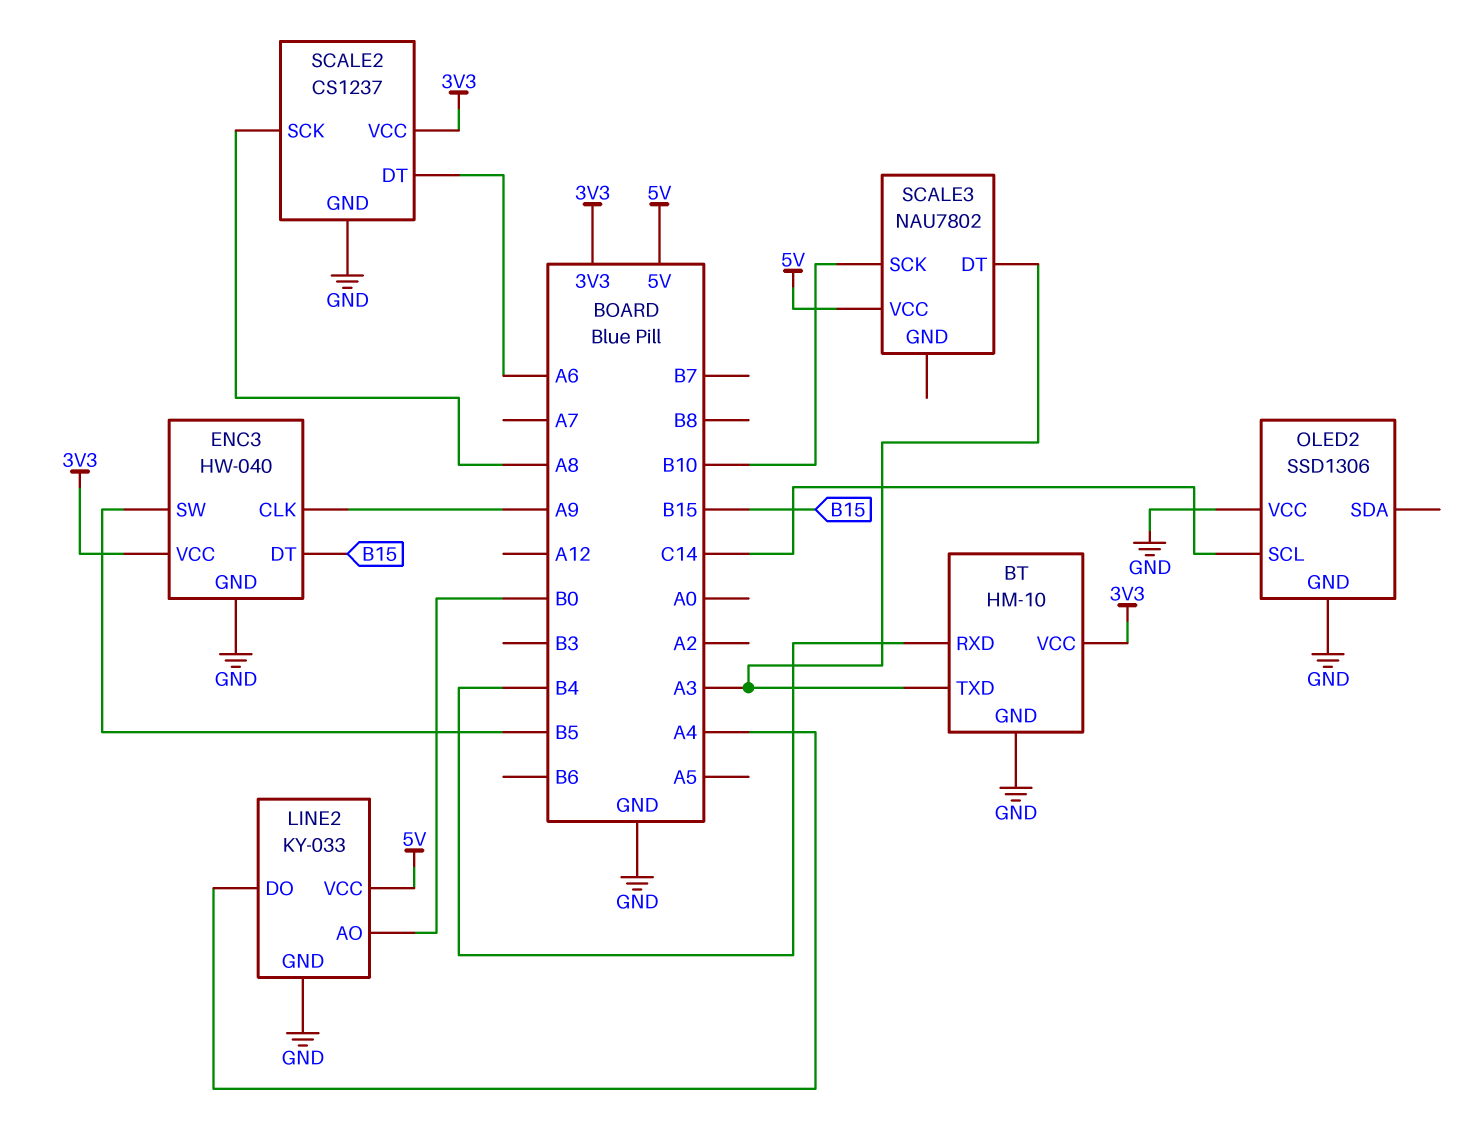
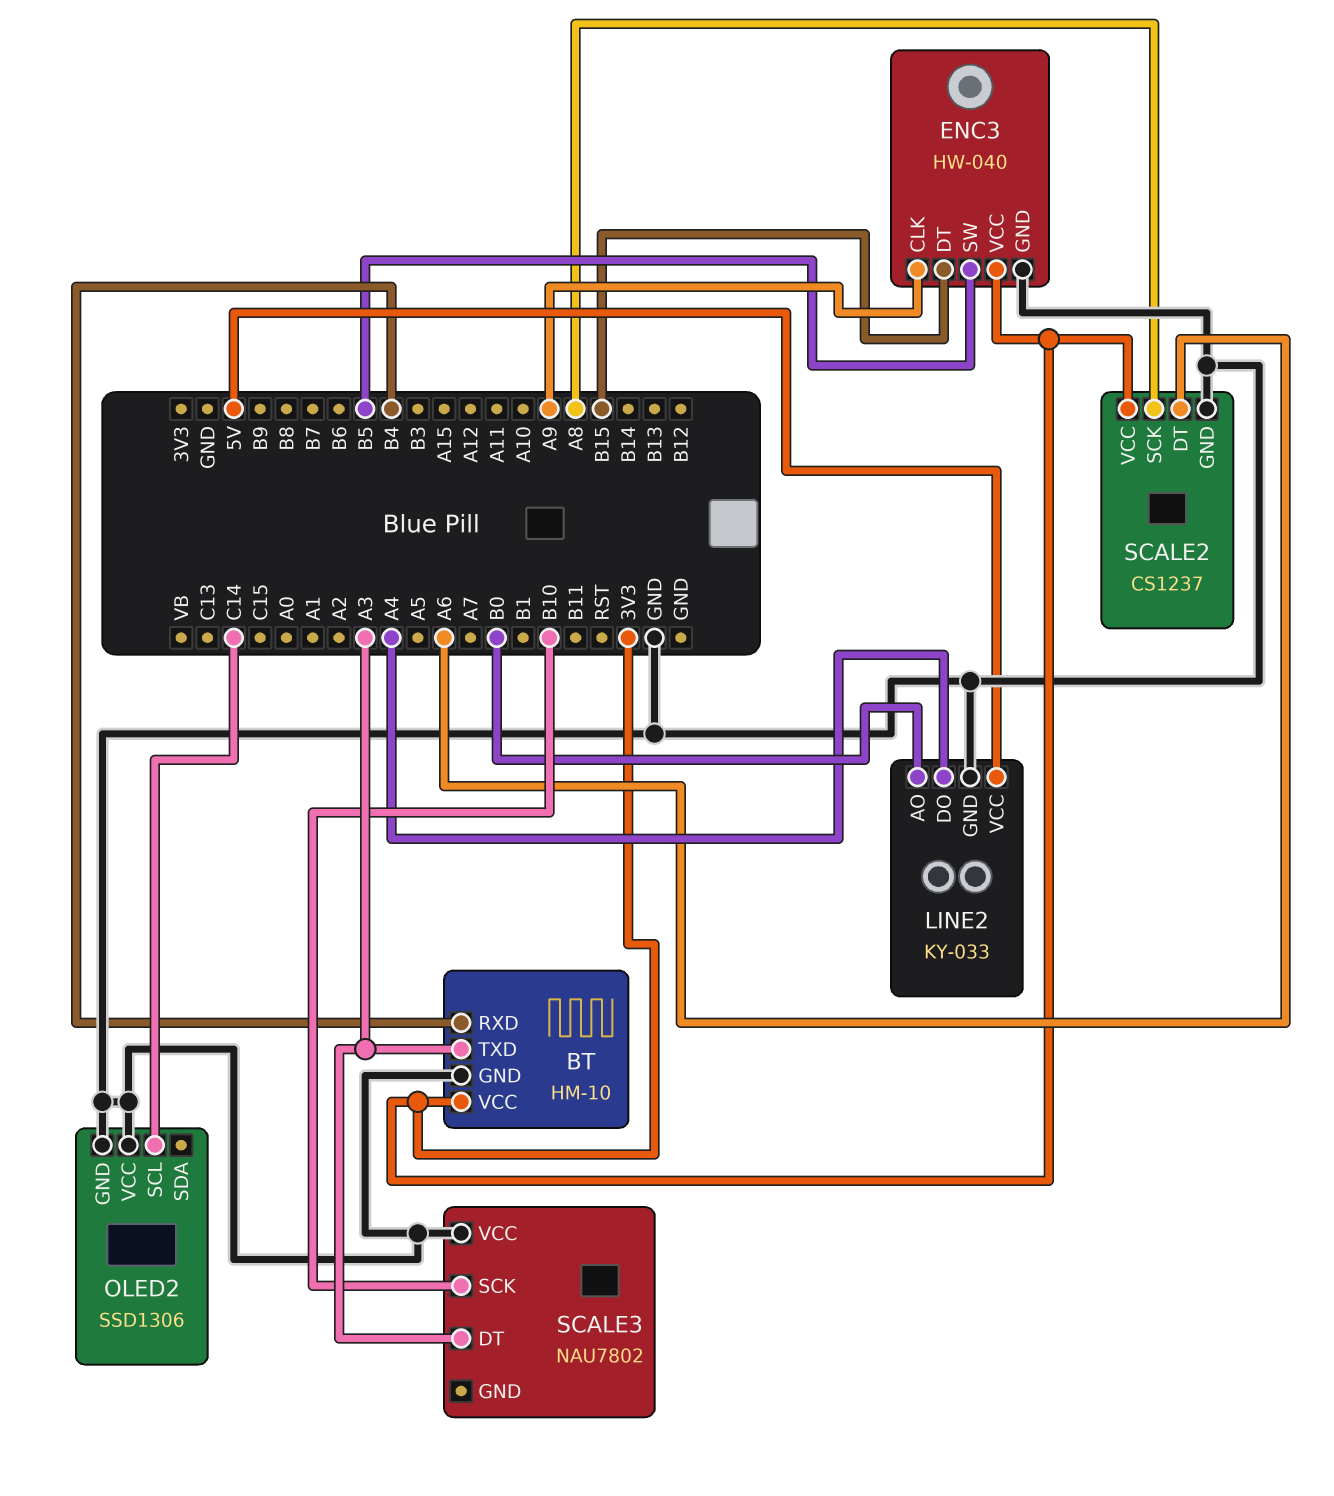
SCALE3 pin VCC: 5V -> GND

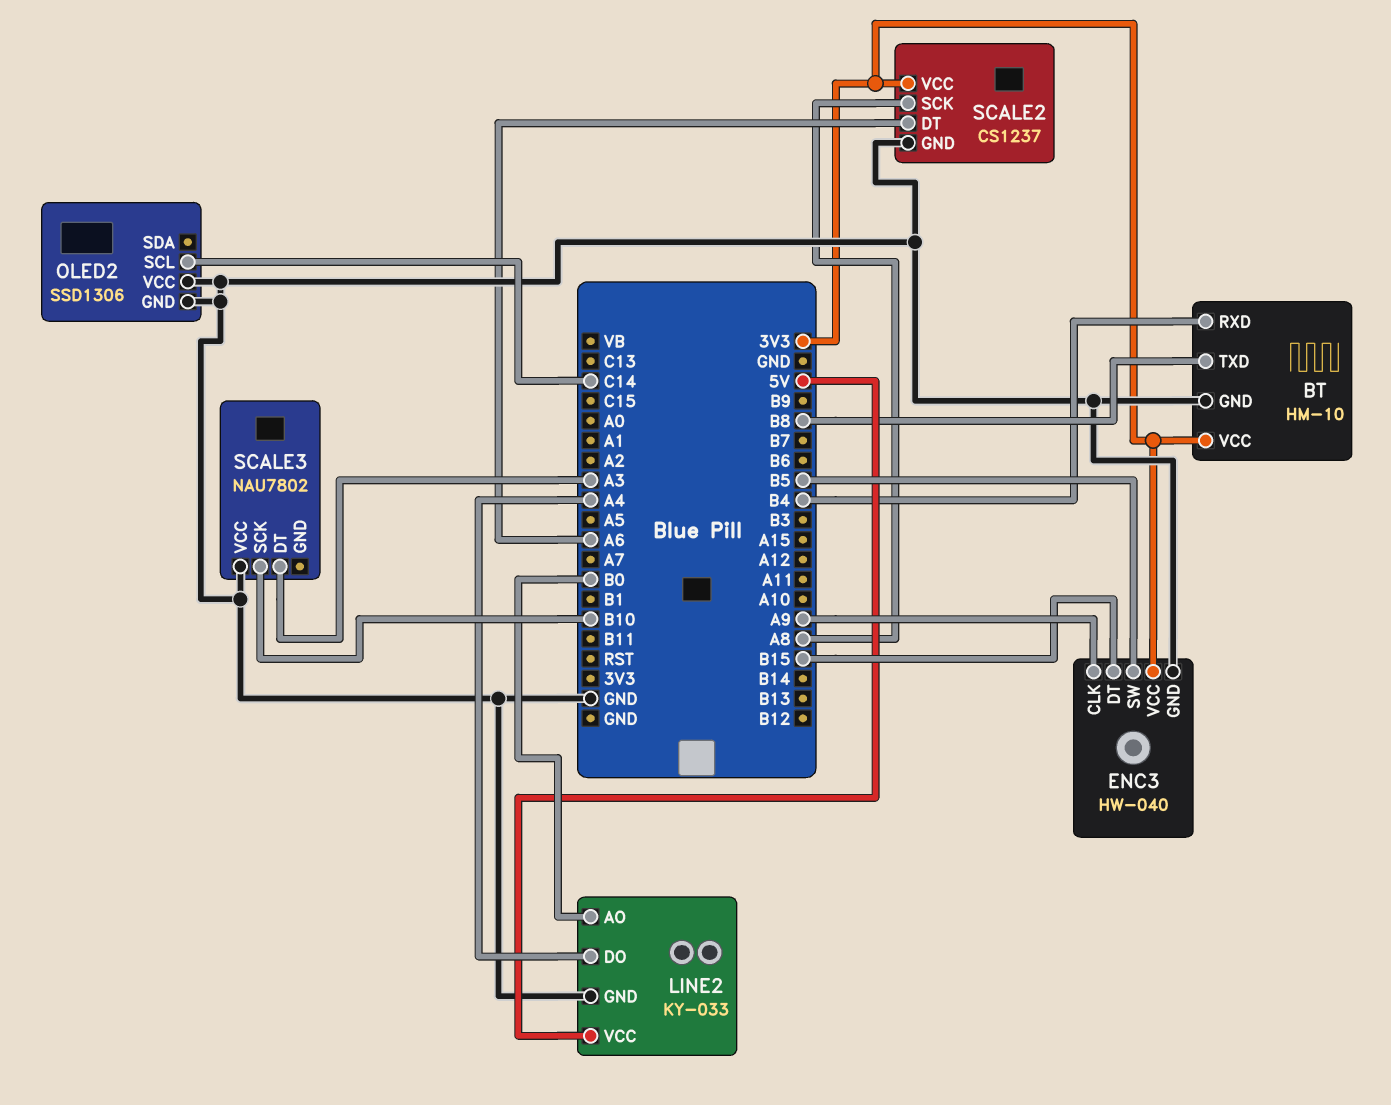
BT pin TXD: A3 -> B8

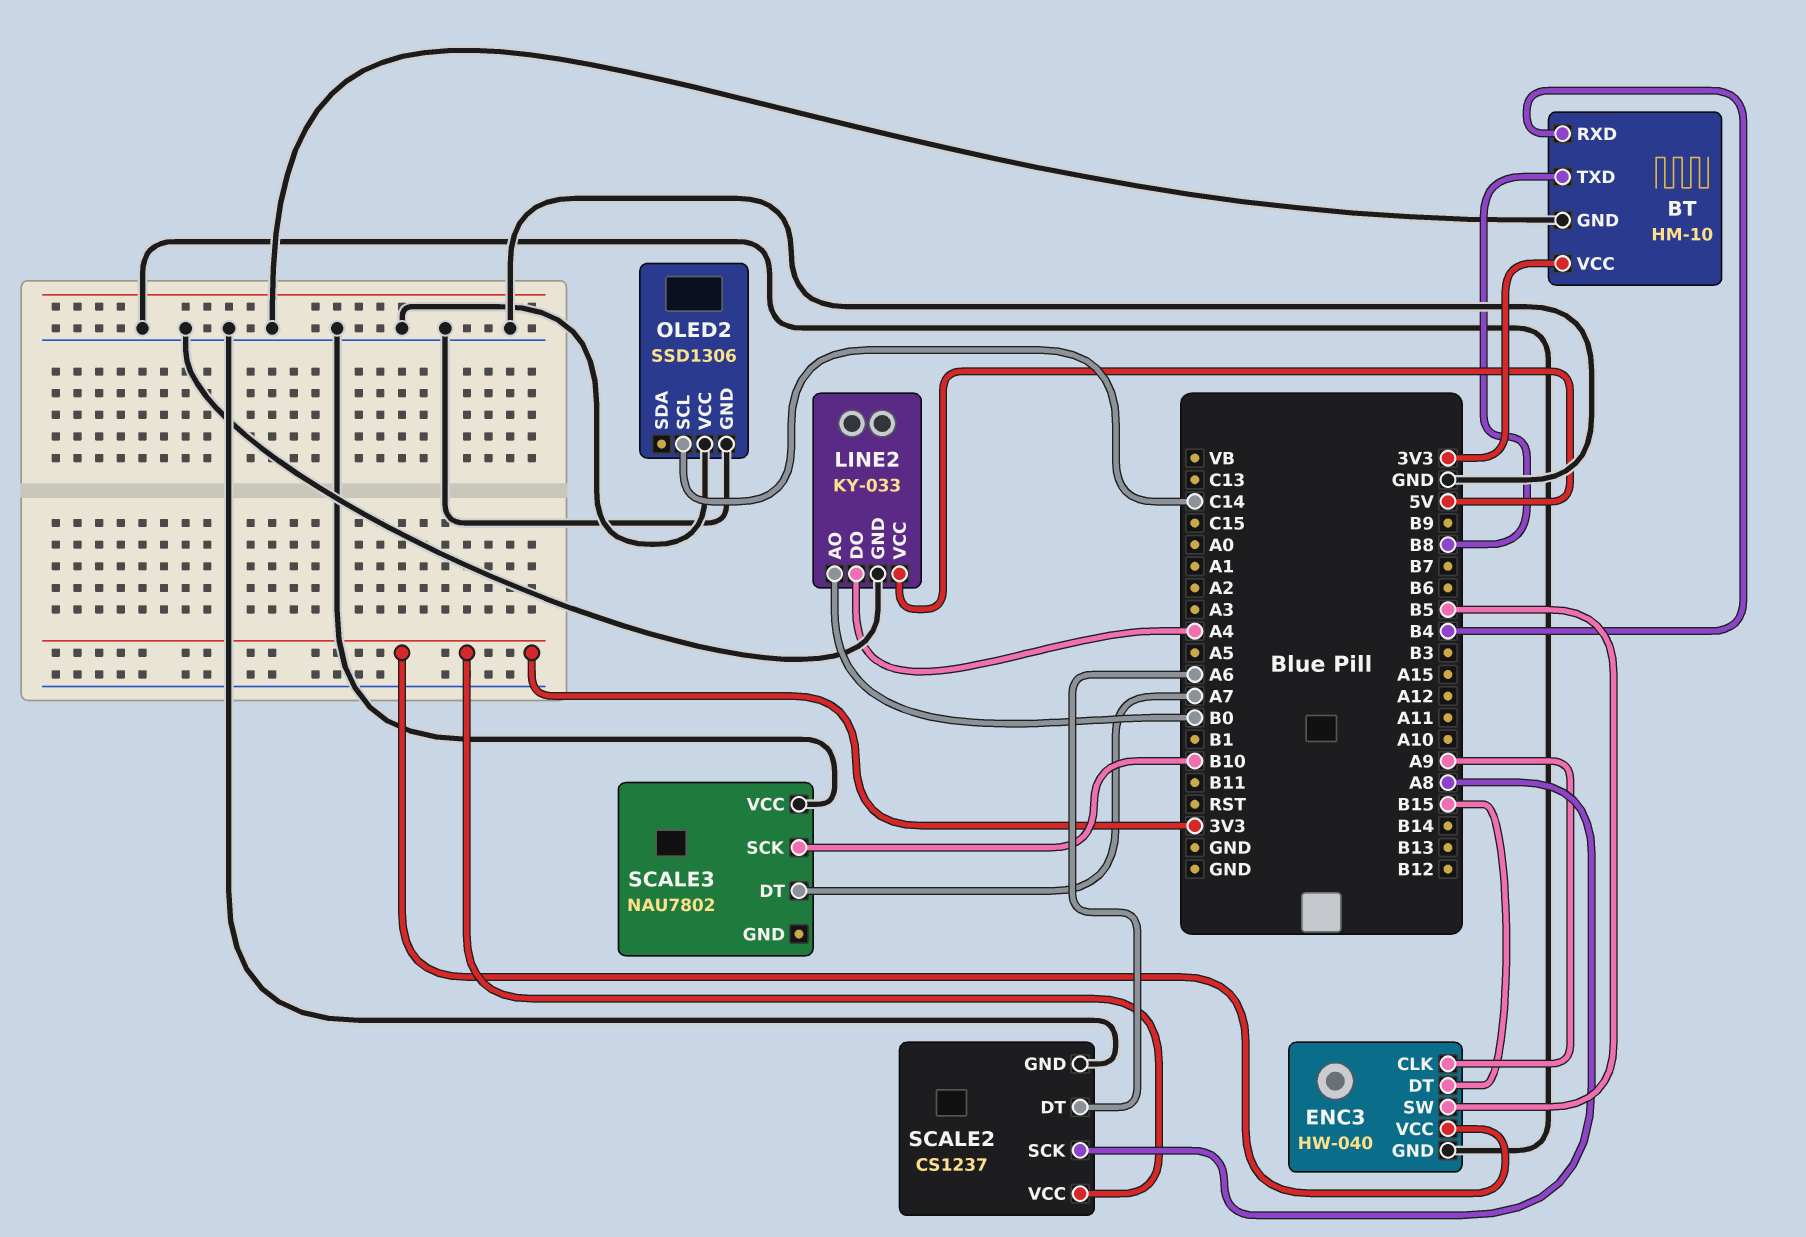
SCALE3 pin DT: A3 -> A7

